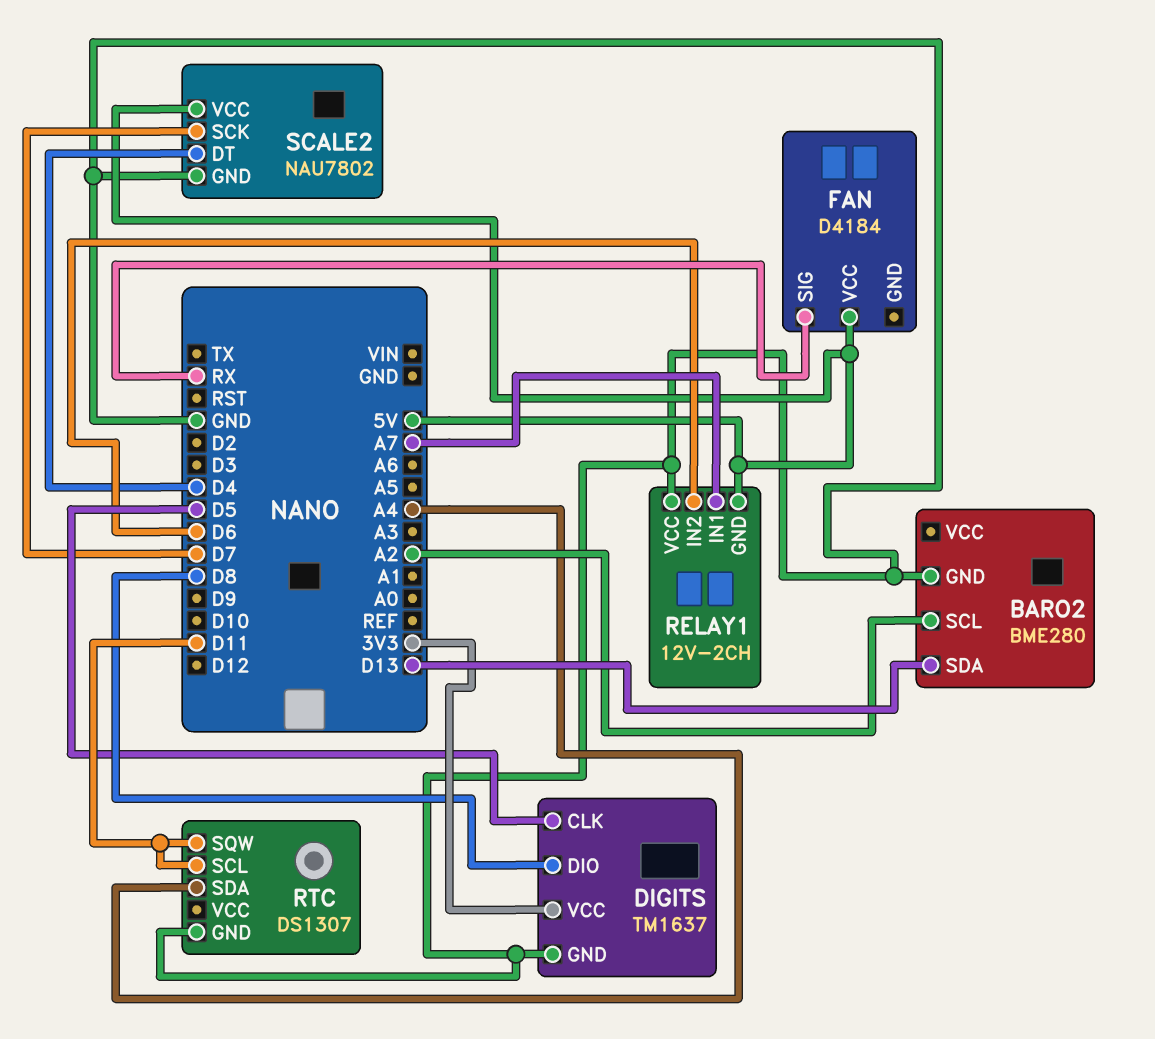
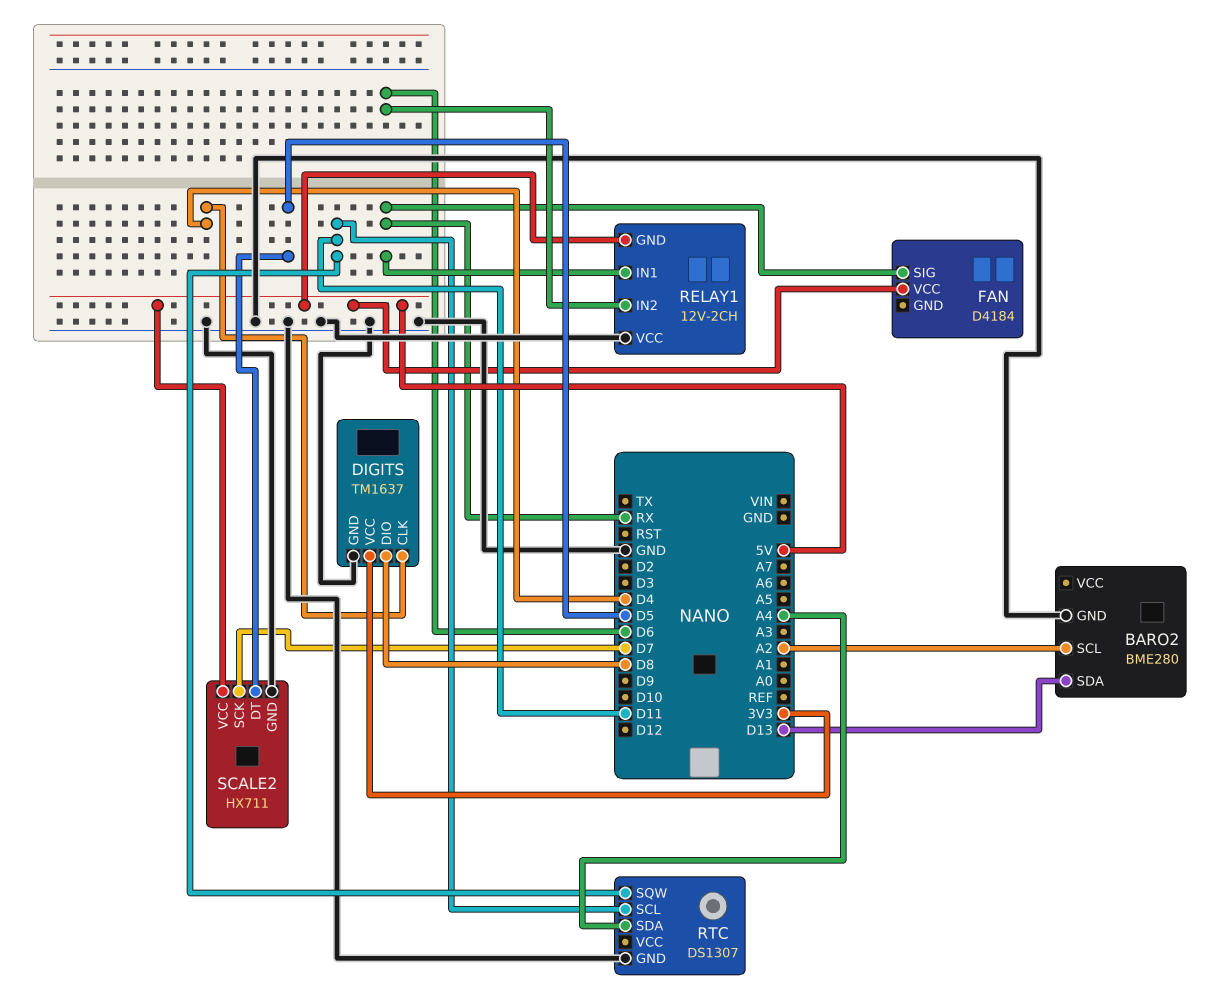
DIGITS pin CLK: D5 -> D4
RELAY1 pin IN1: A7 -> RX
SCALE2: NAU7802 -> HX711
SCALE2 pin DT: D4 -> D5

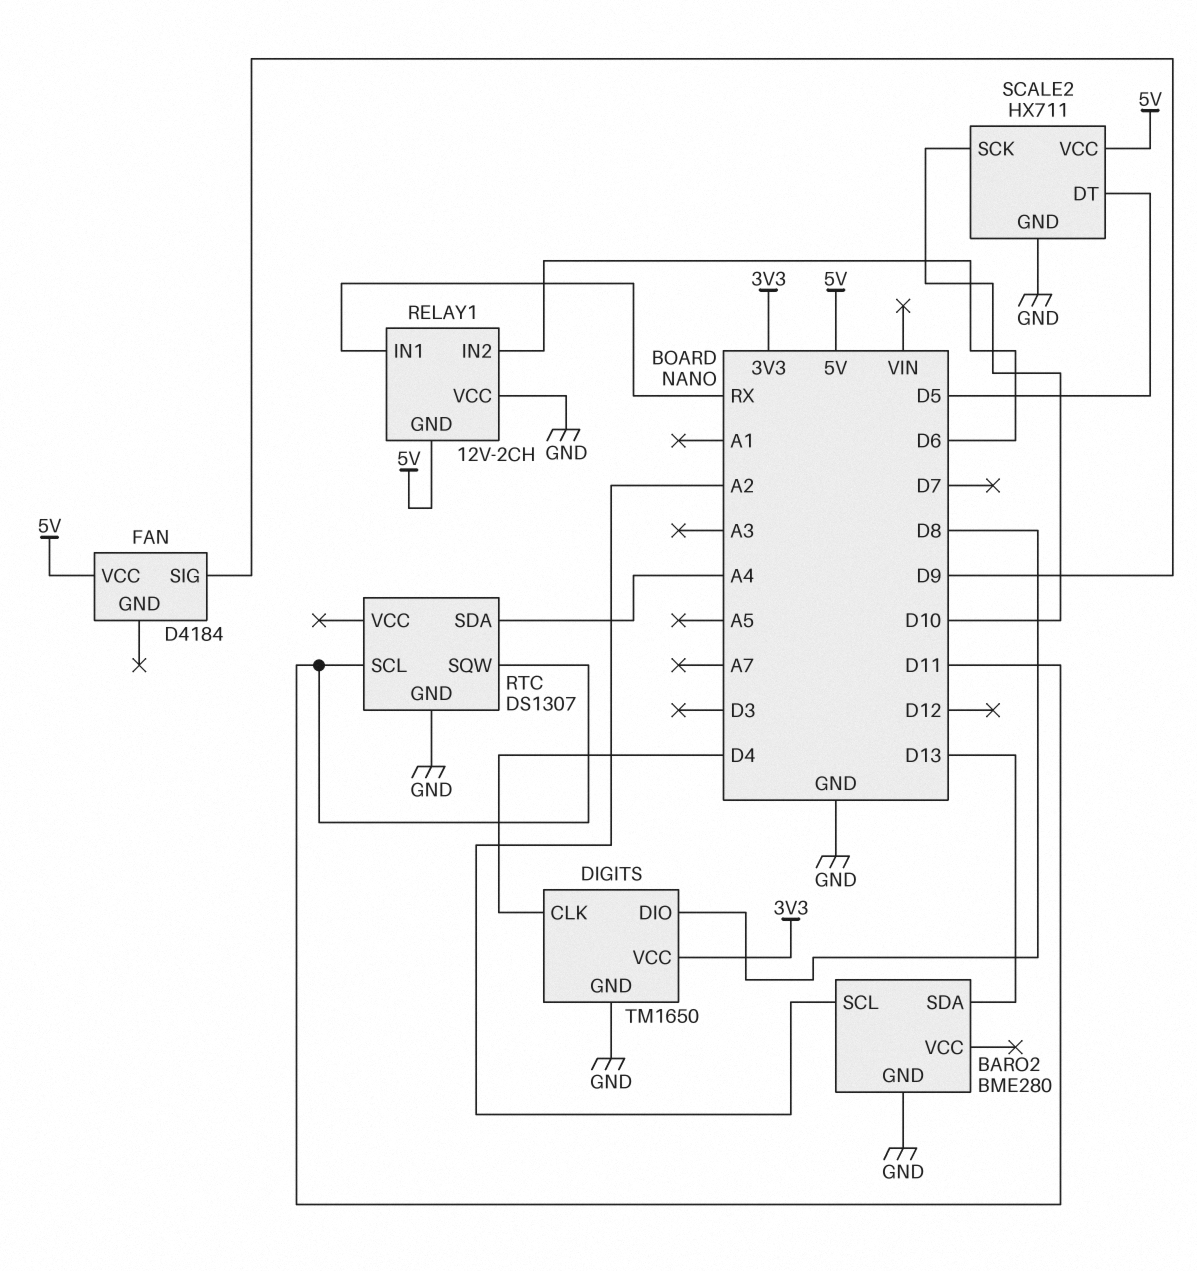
DIGITS: TM1637 -> TM1650
FAN pin SIG: RX -> D9
SCALE2 pin SCK: D7 -> D10

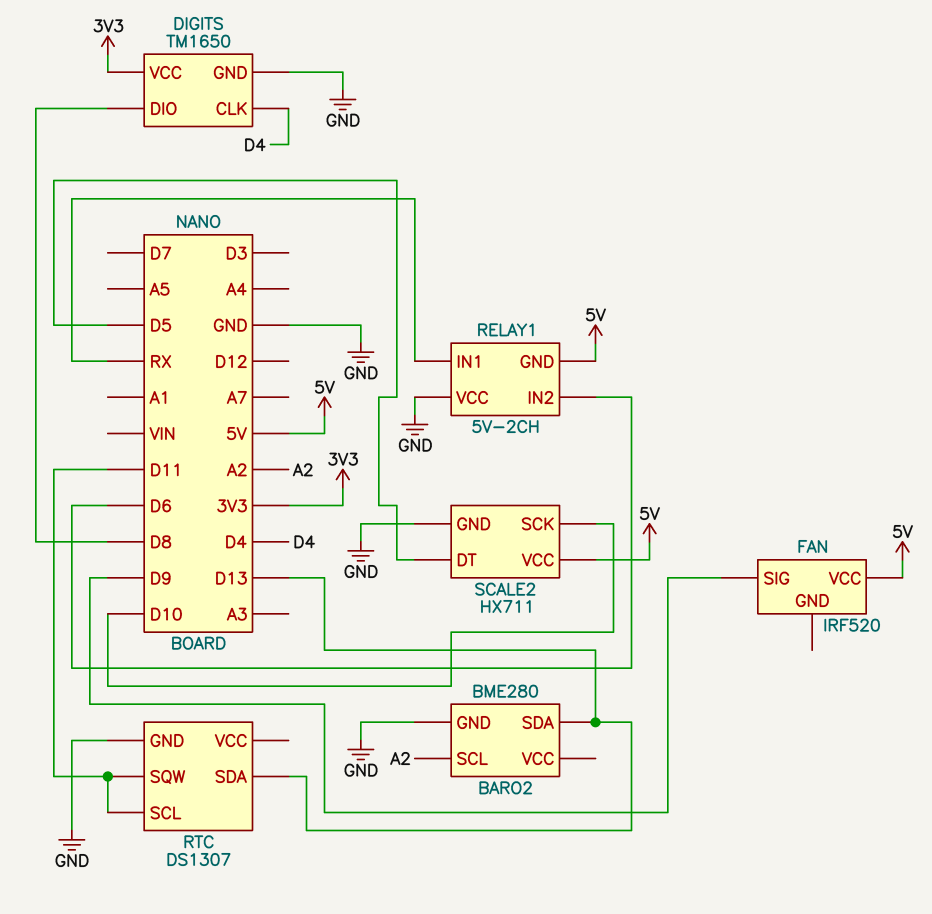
FAN: D4184 -> IRF520
RELAY1: 12V-2CH -> 5V-2CH
RTC pin SDA: A4 -> D13

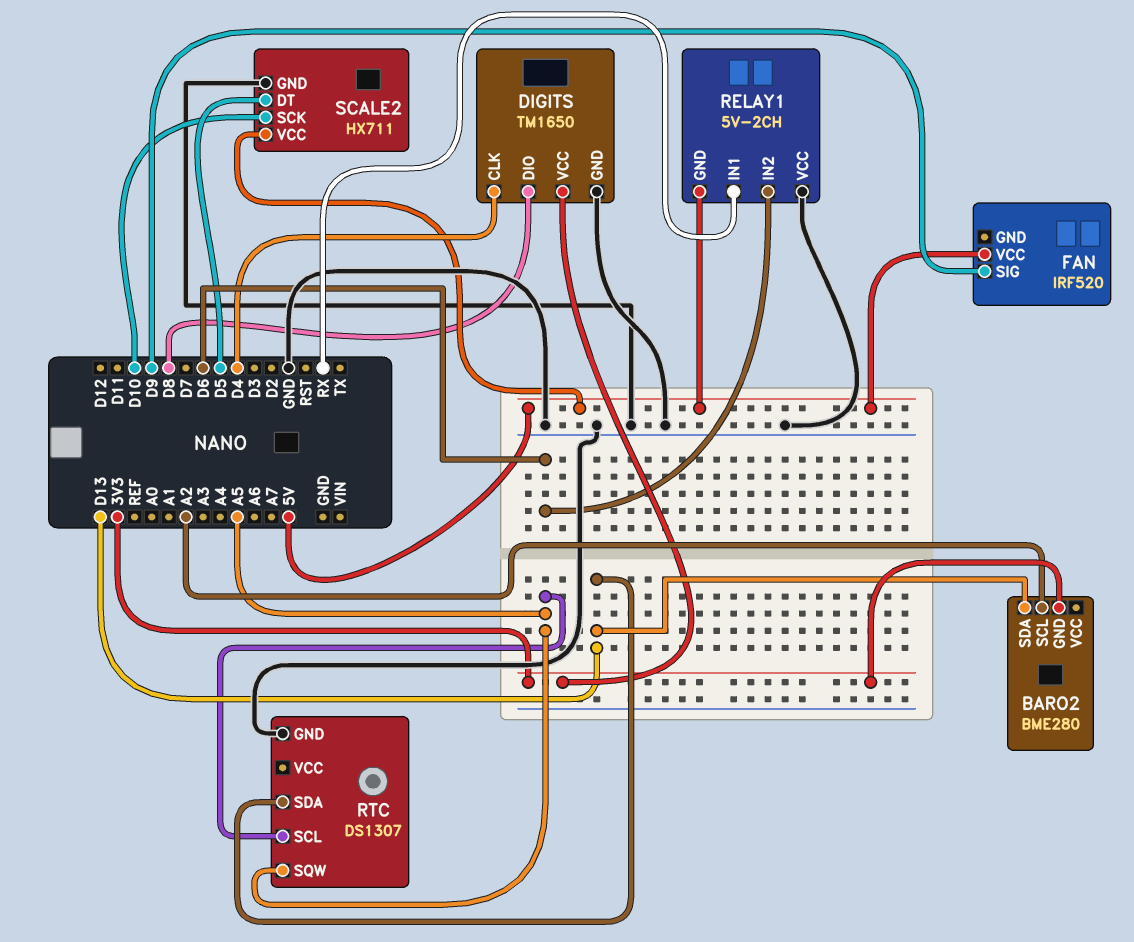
BARO2 pin GND: GND -> 3V3
RTC pin SCL: D11 -> A5
RTC pin SQW: D11 -> A5

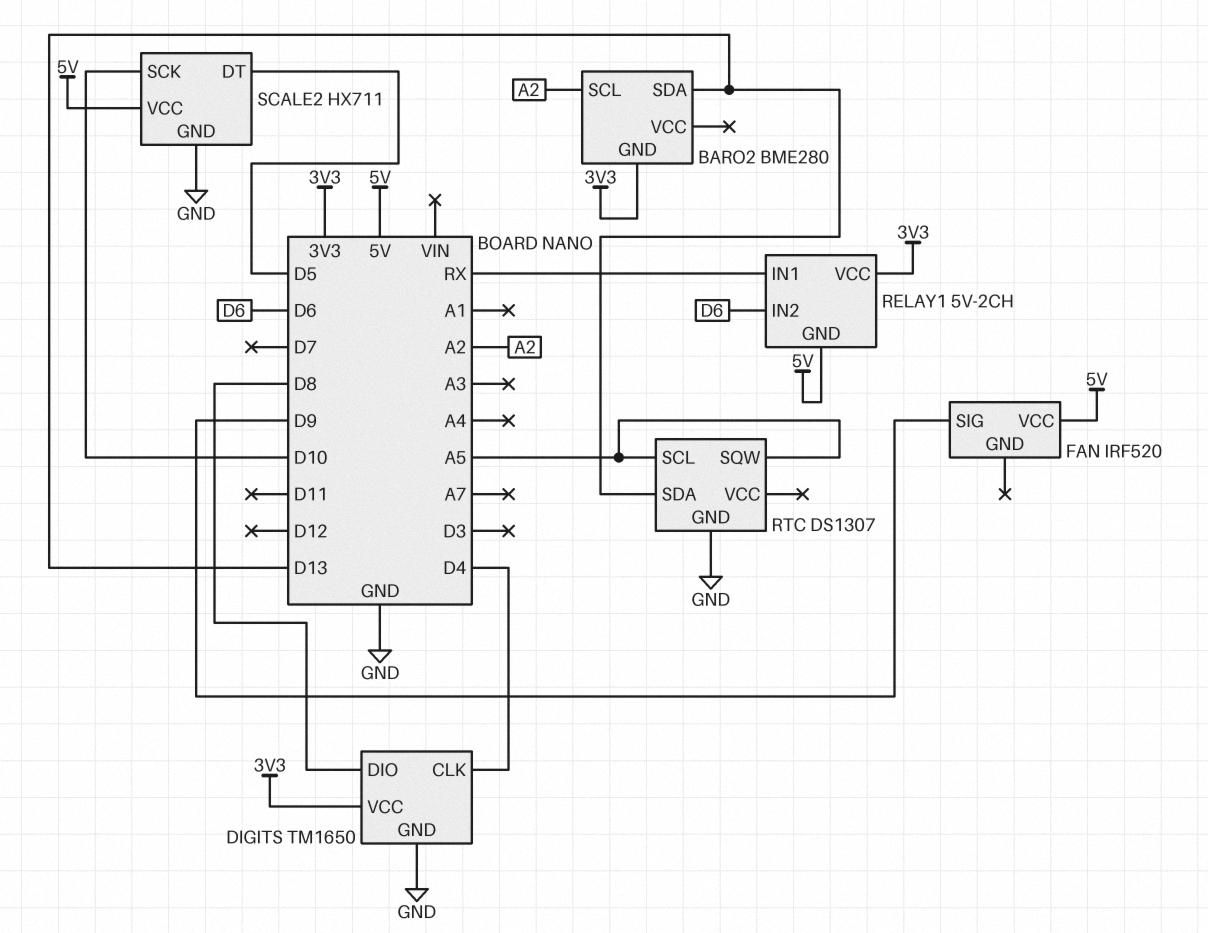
RELAY1 pin VCC: GND -> 3V3

